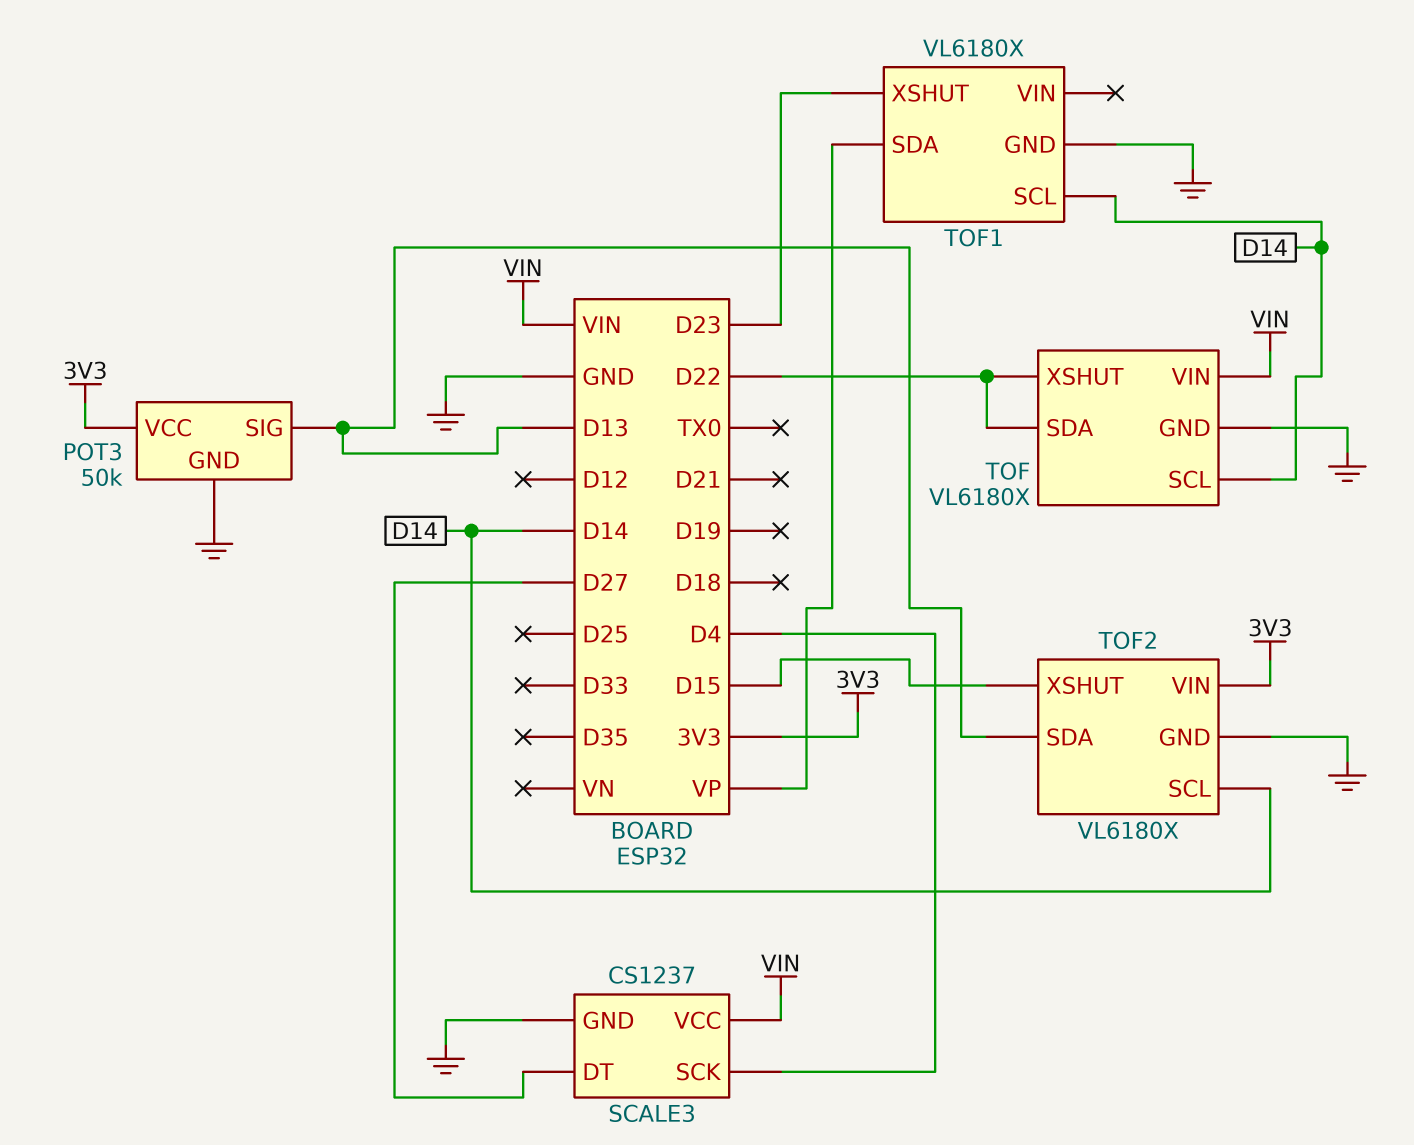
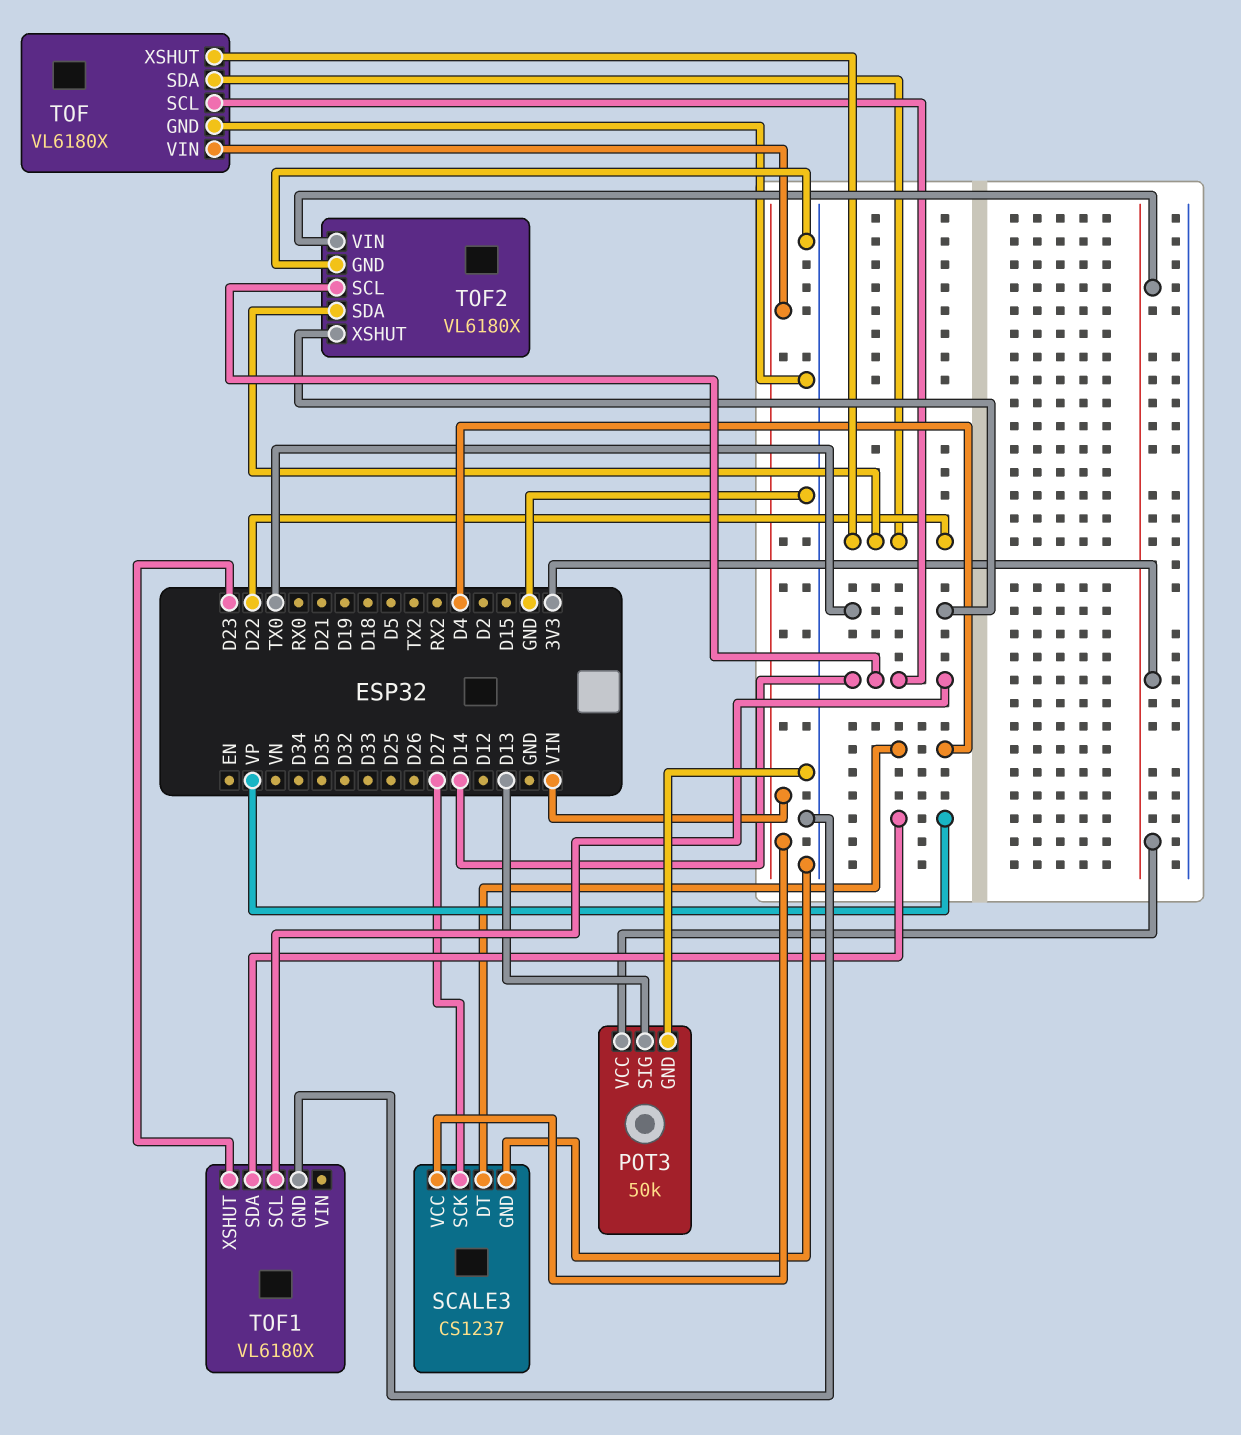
SCALE3 pin DT: D27 -> D4
SCALE3 pin SCK: D4 -> D27
TOF2 pin SDA: D13 -> D22
TOF2 pin XSHUT: D15 -> TX0

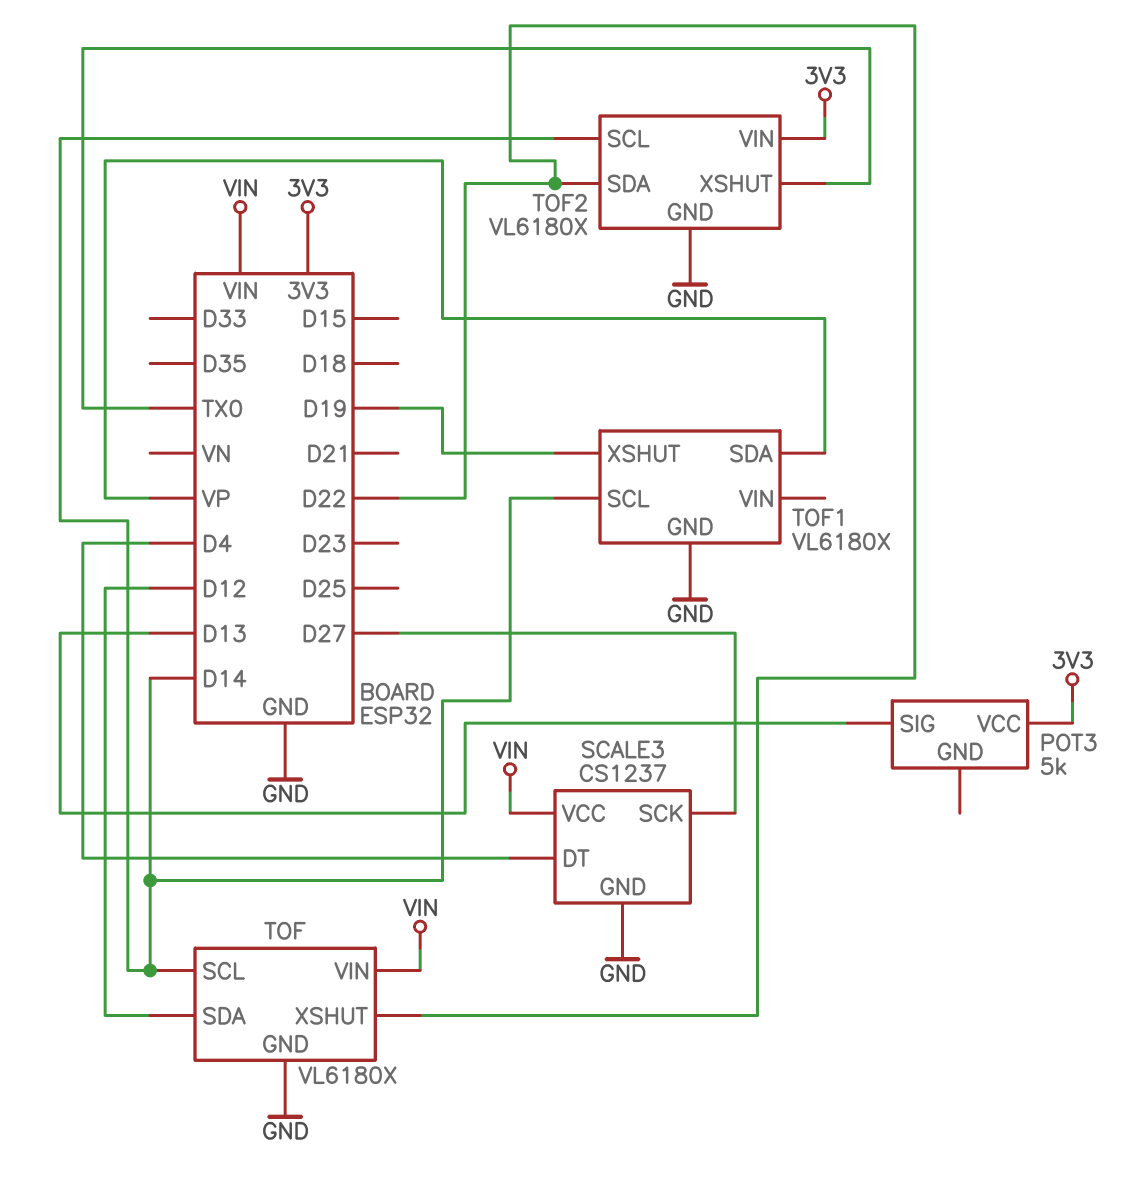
POT3: 50k -> 5k
POT3 pin GND: GND -> none
TOF pin SDA: D22 -> D12
TOF1 pin XSHUT: D23 -> D19

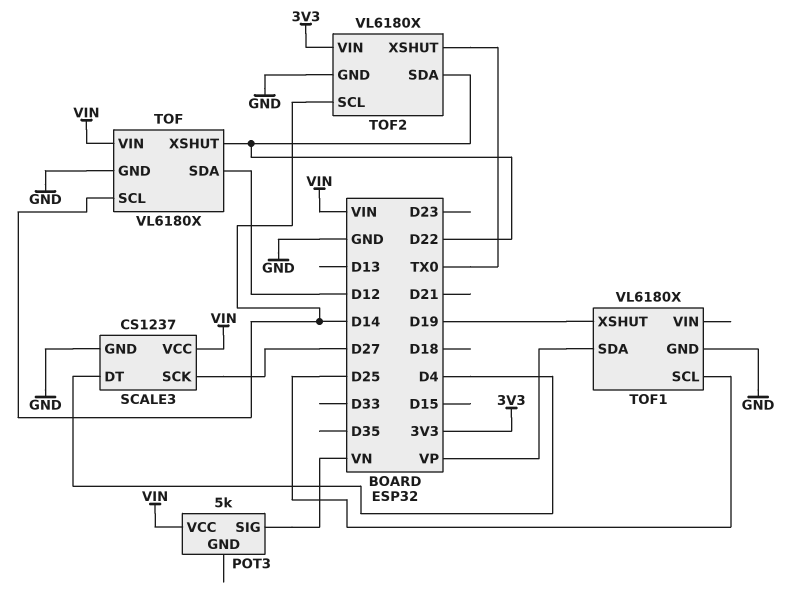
POT3 pin SIG: D13 -> VN
POT3 pin VCC: 3V3 -> VIN
TOF1 pin SCL: D14 -> D25

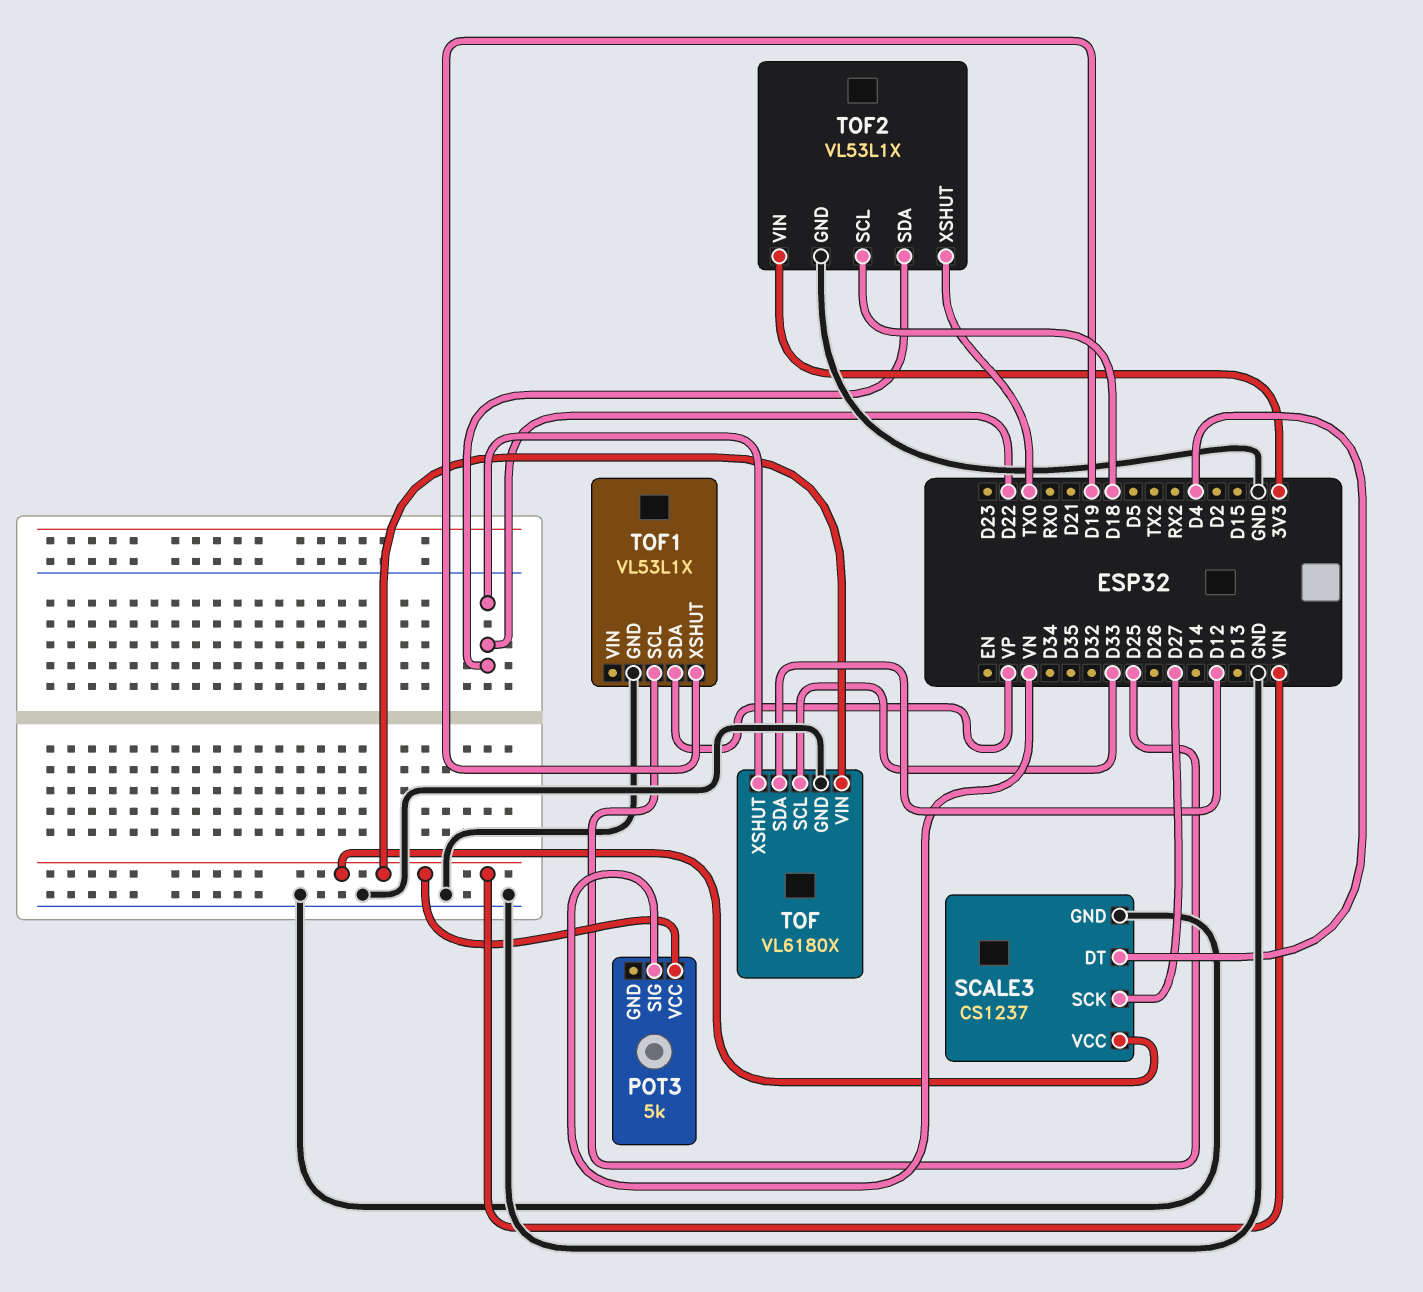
TOF pin SCL: D14 -> D33
TOF1: VL6180X -> VL53L1X
TOF2: VL6180X -> VL53L1X
TOF2 pin SCL: D14 -> D18

